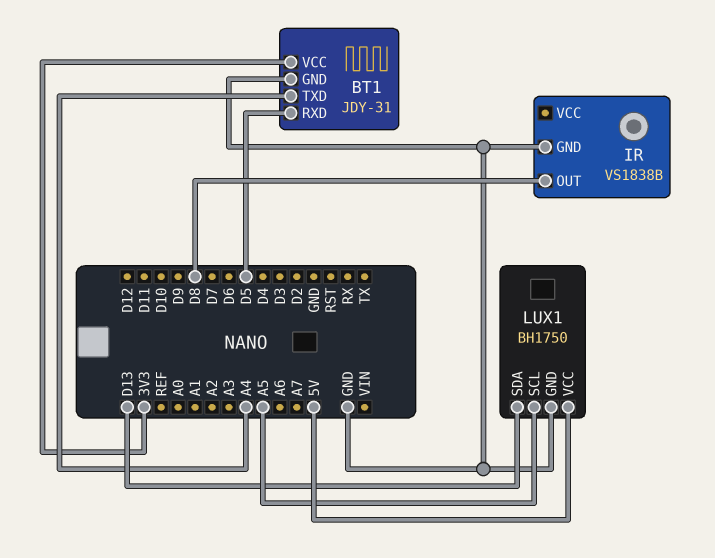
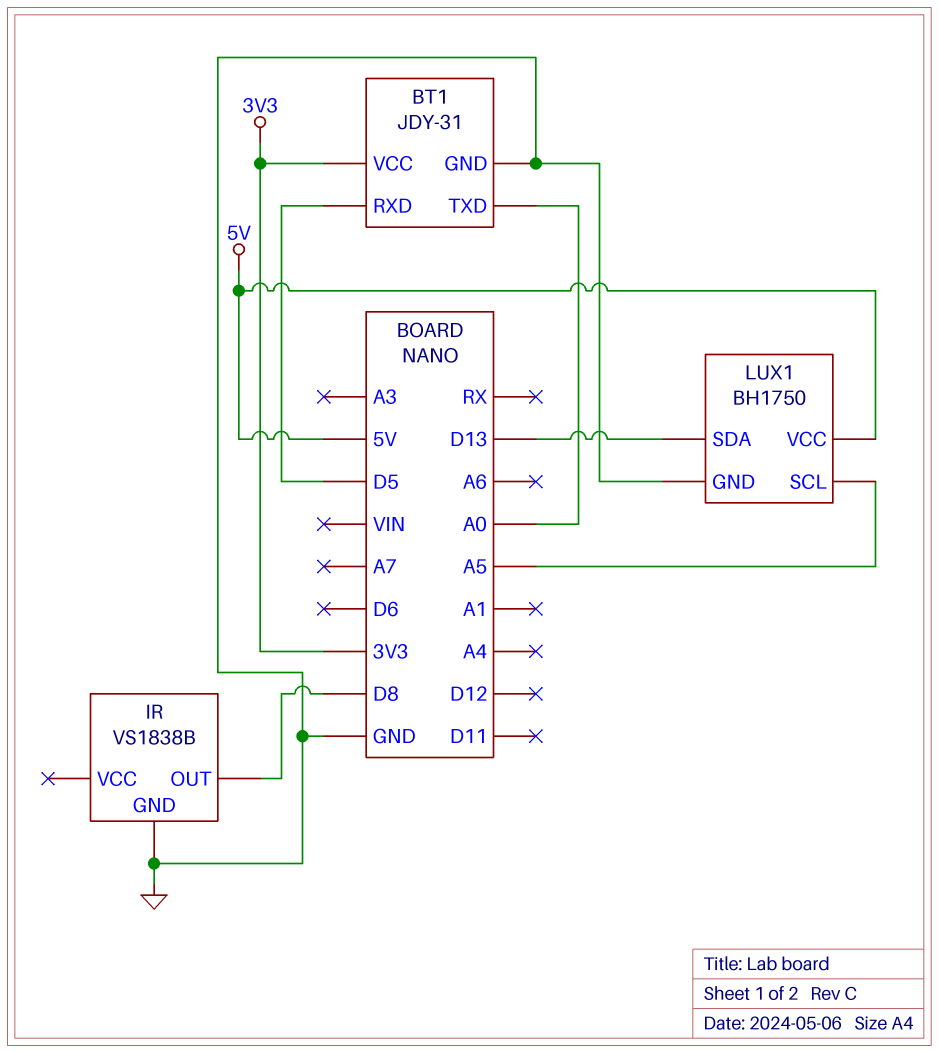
BT1 pin TXD: A4 -> A0

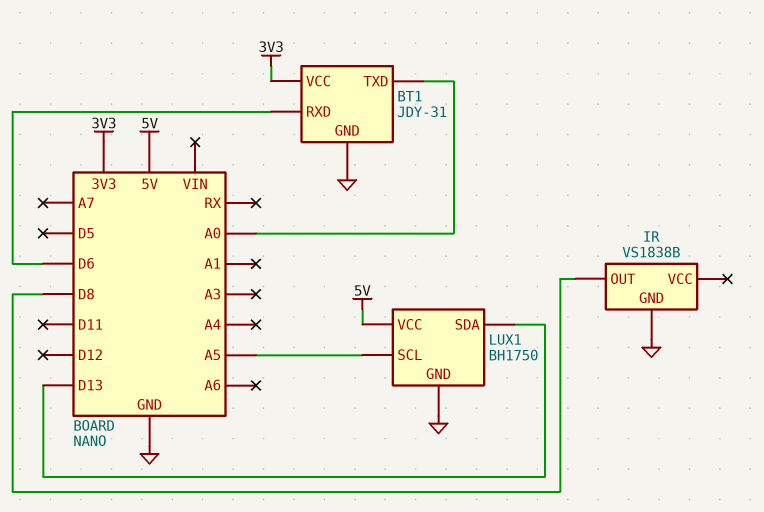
BT1 pin RXD: D5 -> D6

